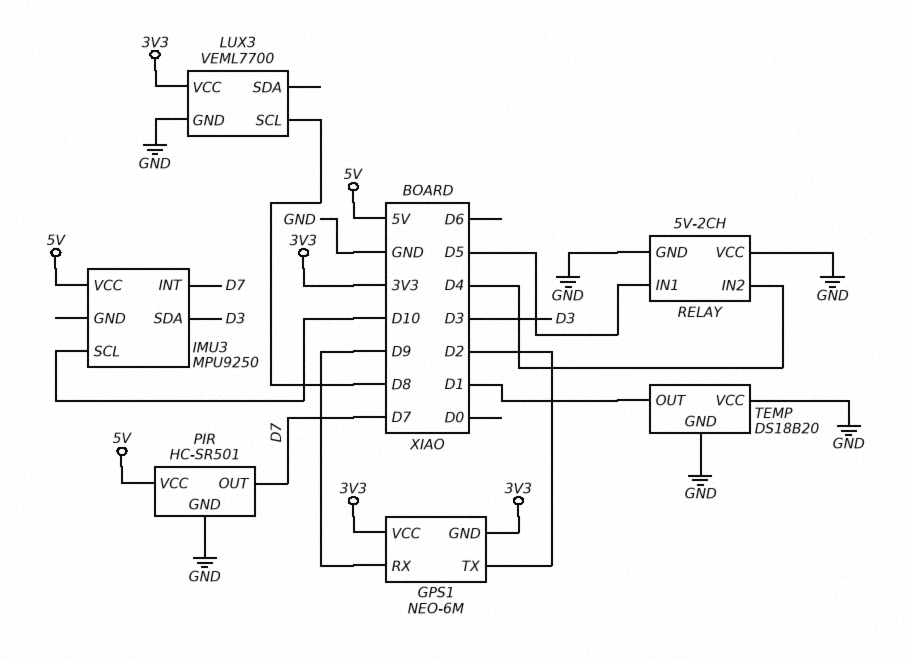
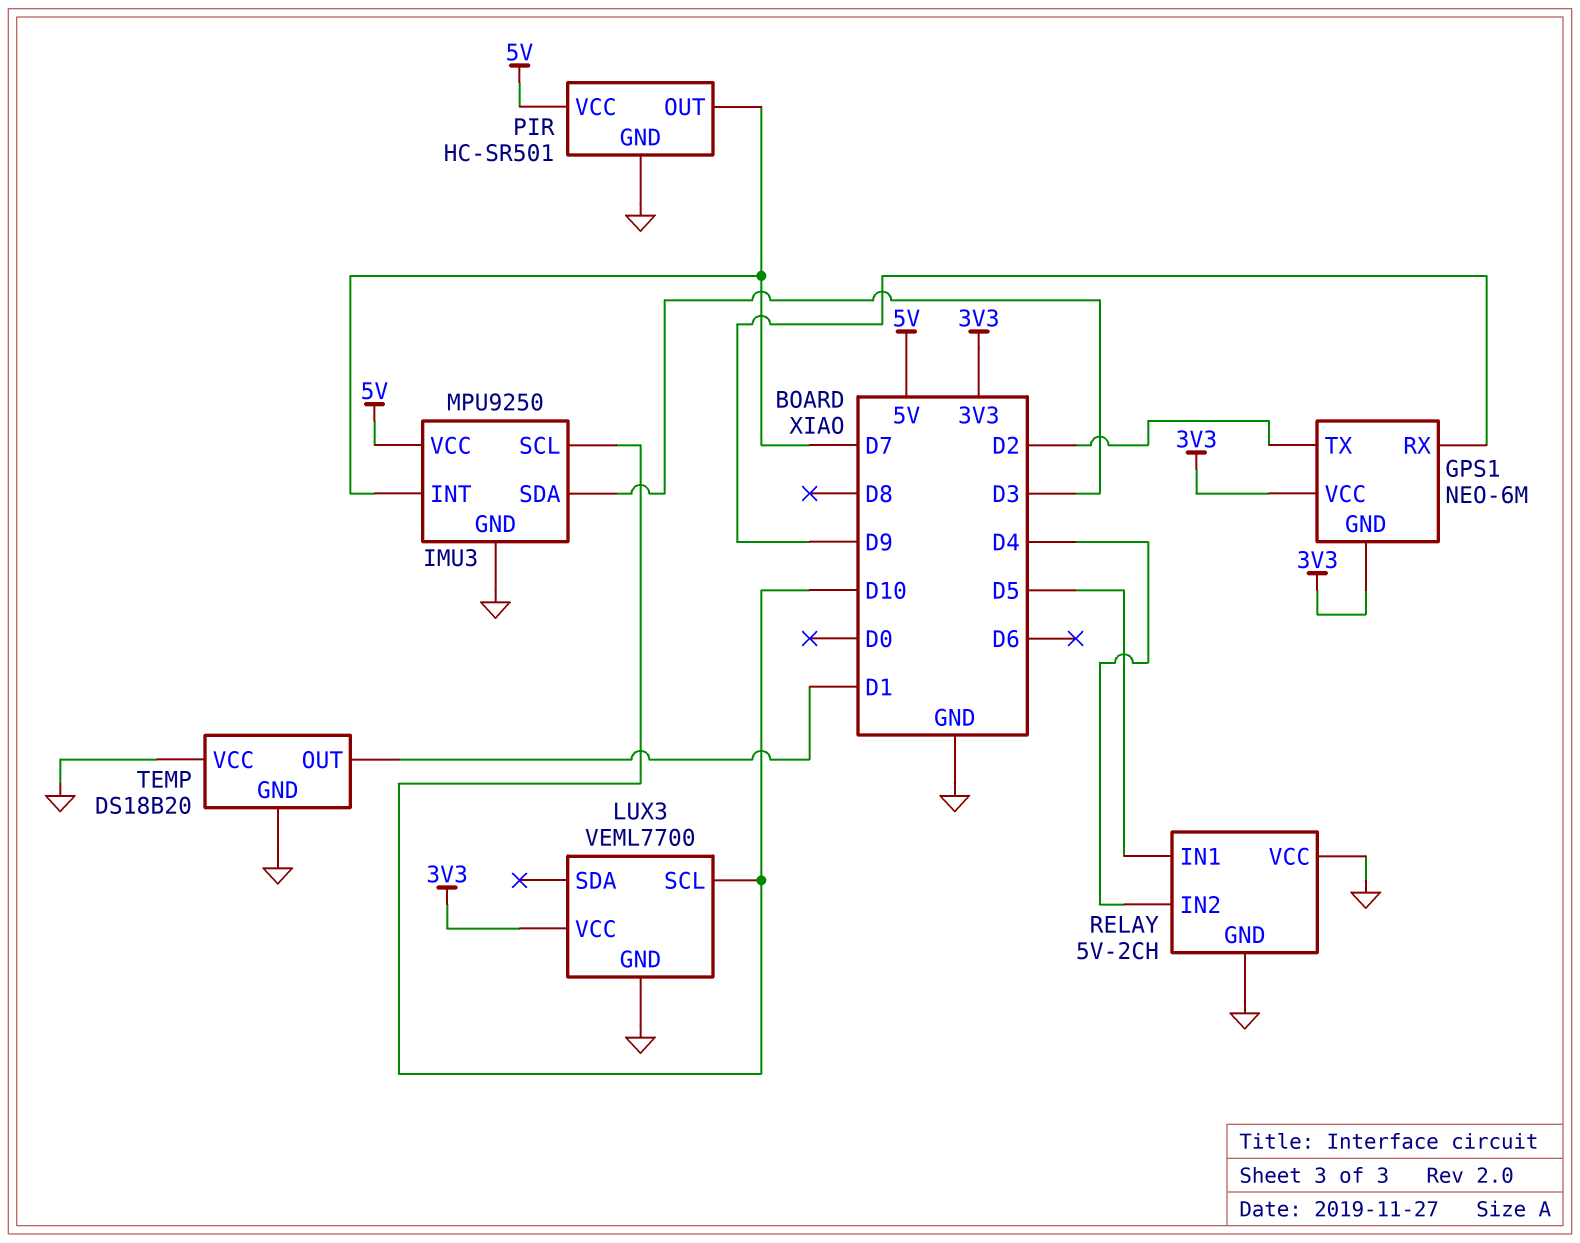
IMU3 pin GND: none -> GND
LUX3 pin SCL: D8 -> D10

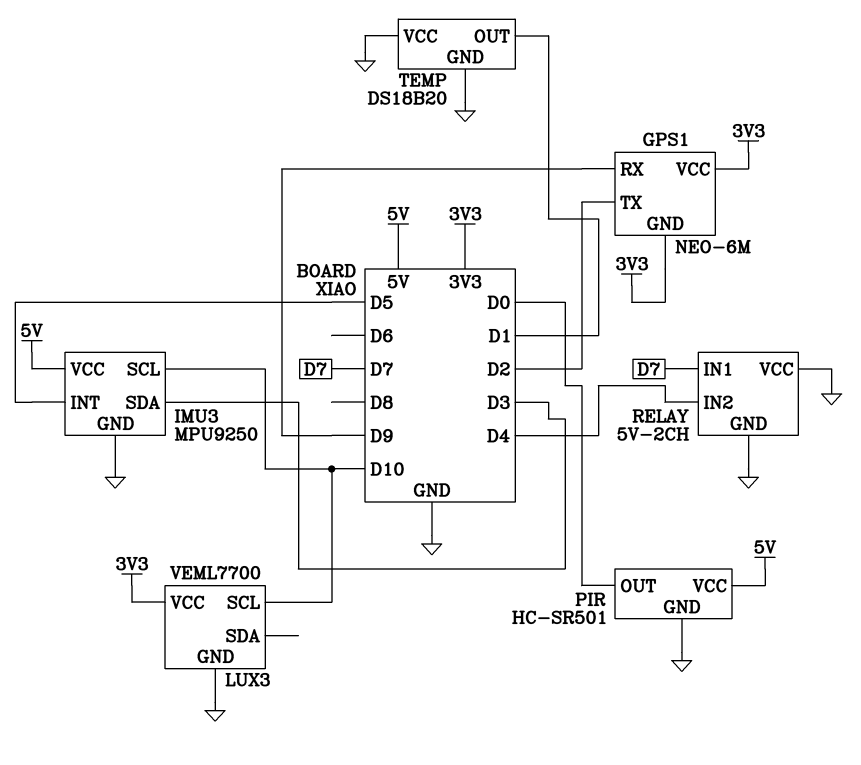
IMU3 pin INT: D7 -> D5
PIR pin OUT: D7 -> D0
RELAY pin IN1: D5 -> D7

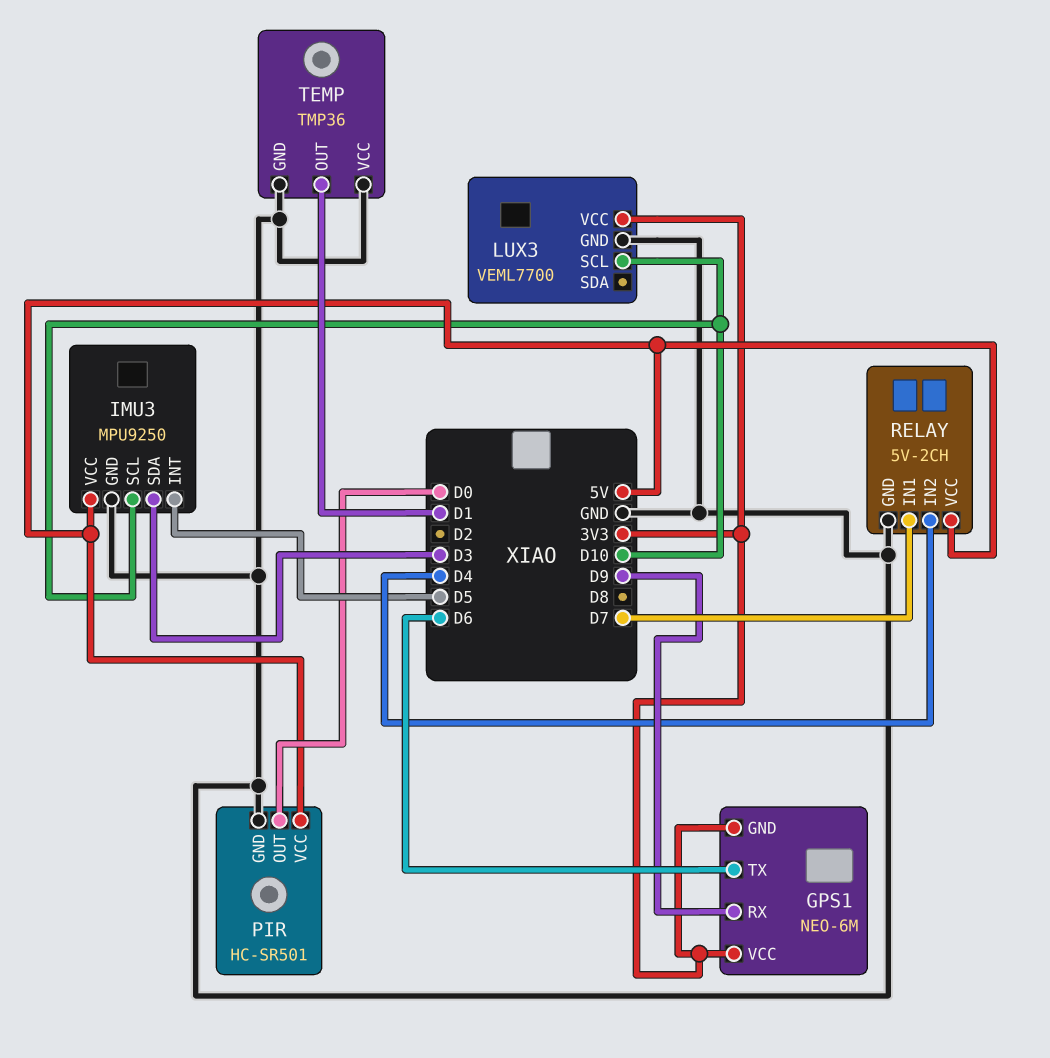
GPS1 pin TX: D2 -> D6
RELAY pin VCC: GND -> 5V
TEMP: DS18B20 -> TMP36

